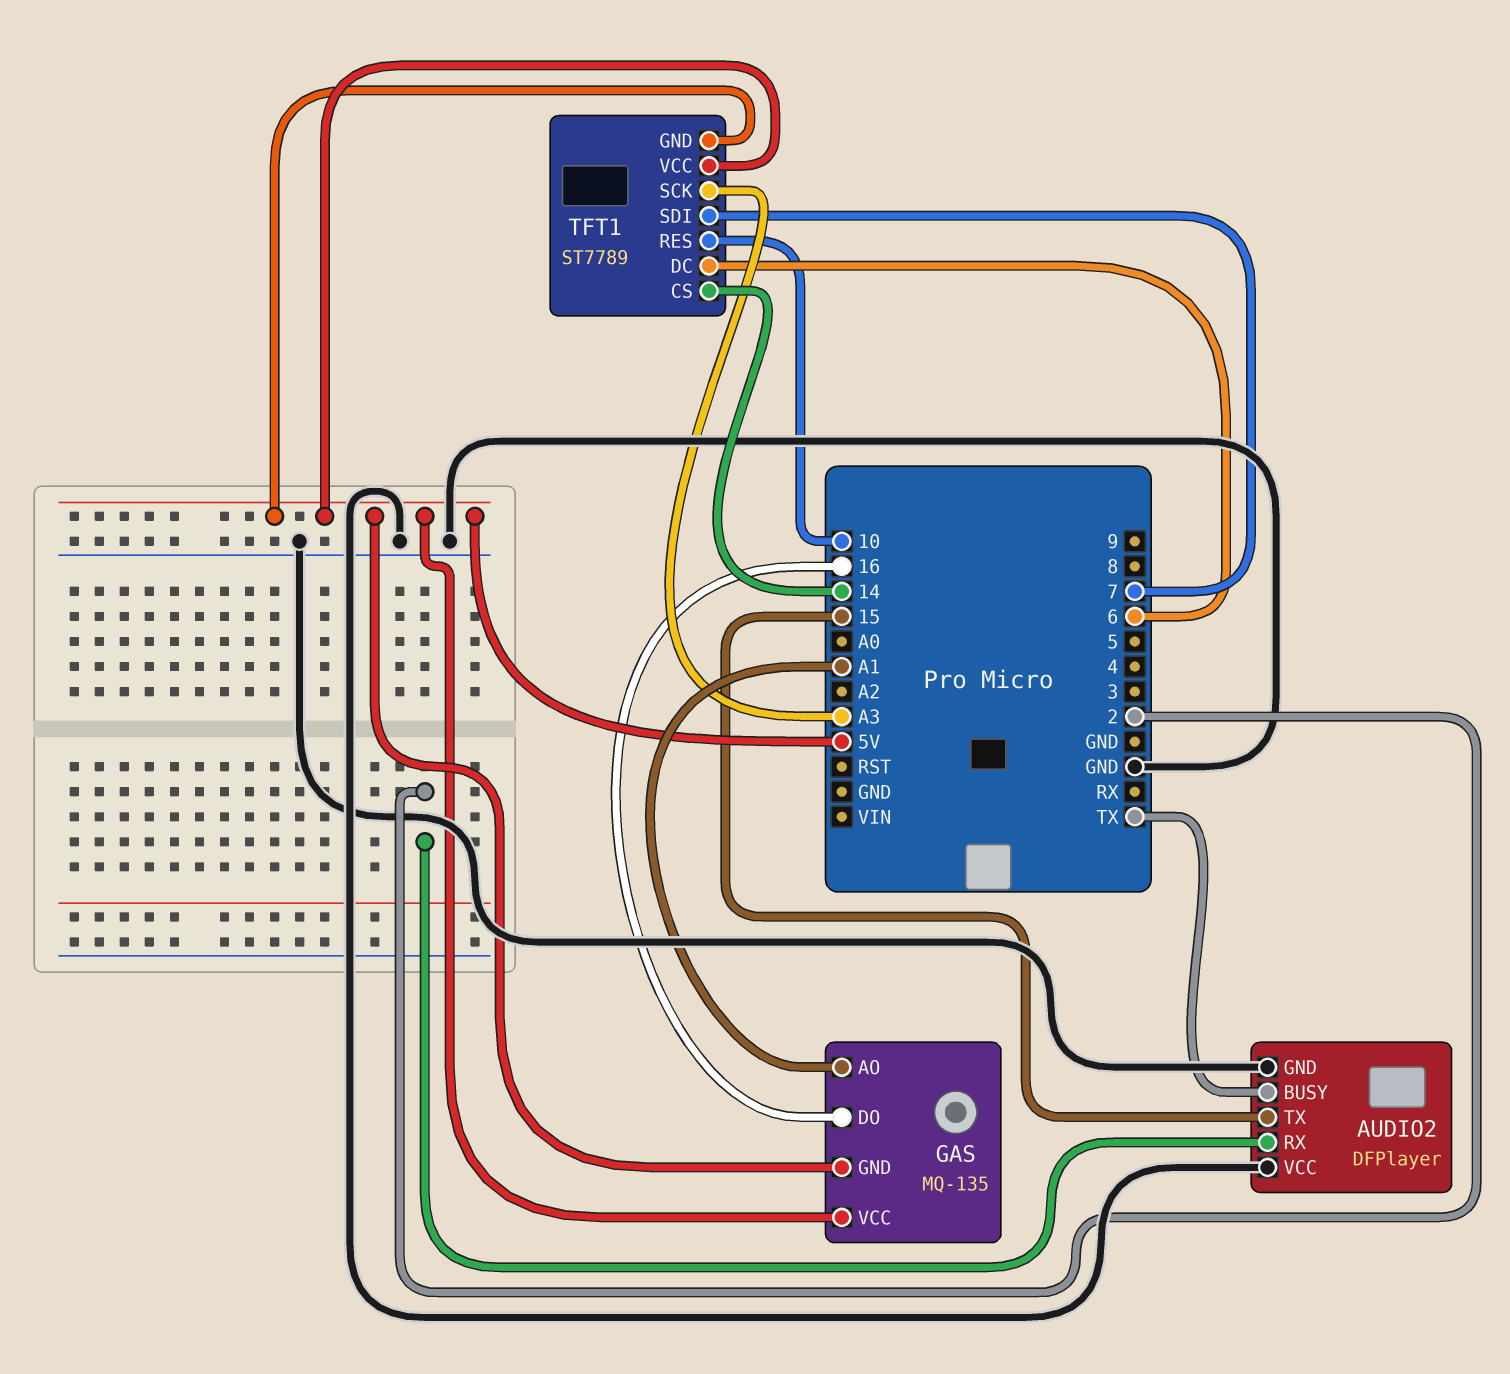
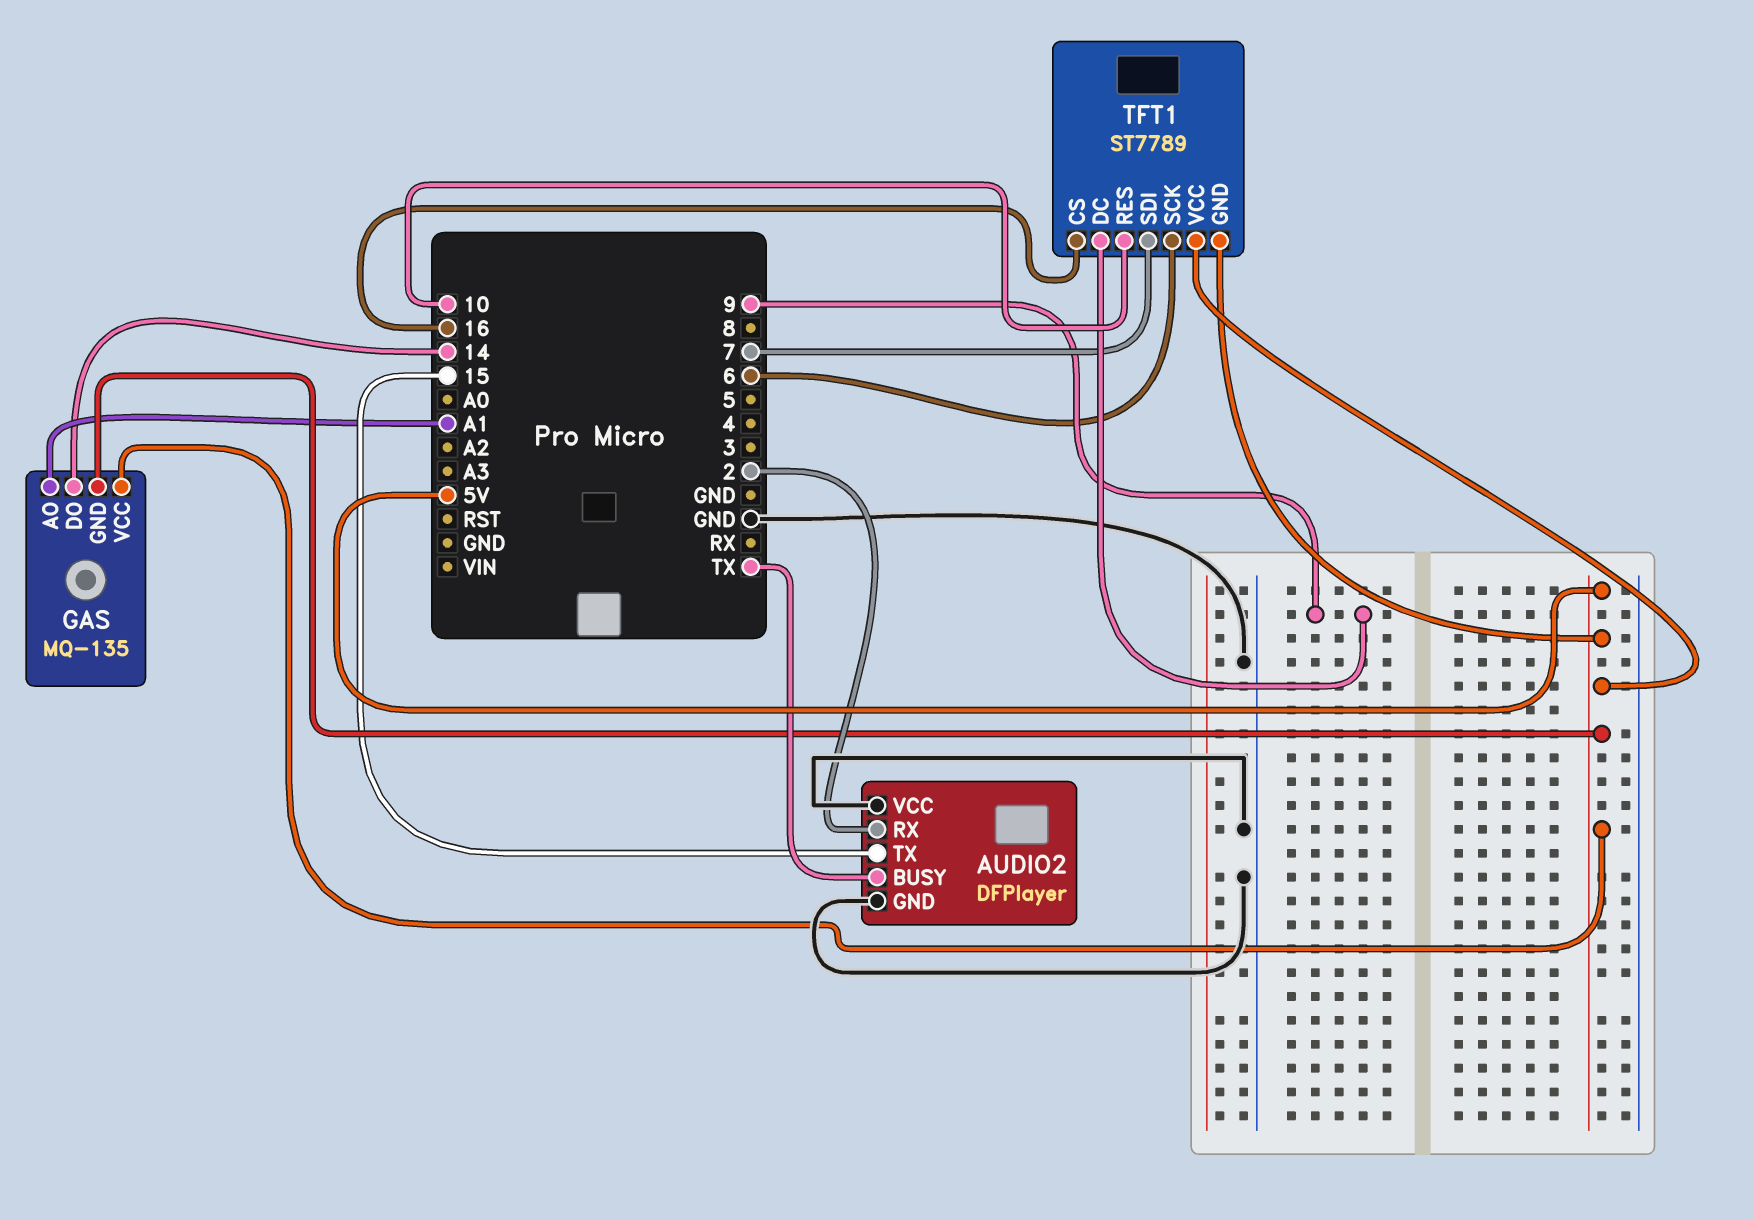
GAS pin DO: 16 -> 14
TFT1 pin CS: 14 -> 16
TFT1 pin DC: 6 -> 9
TFT1 pin SCK: A3 -> 6

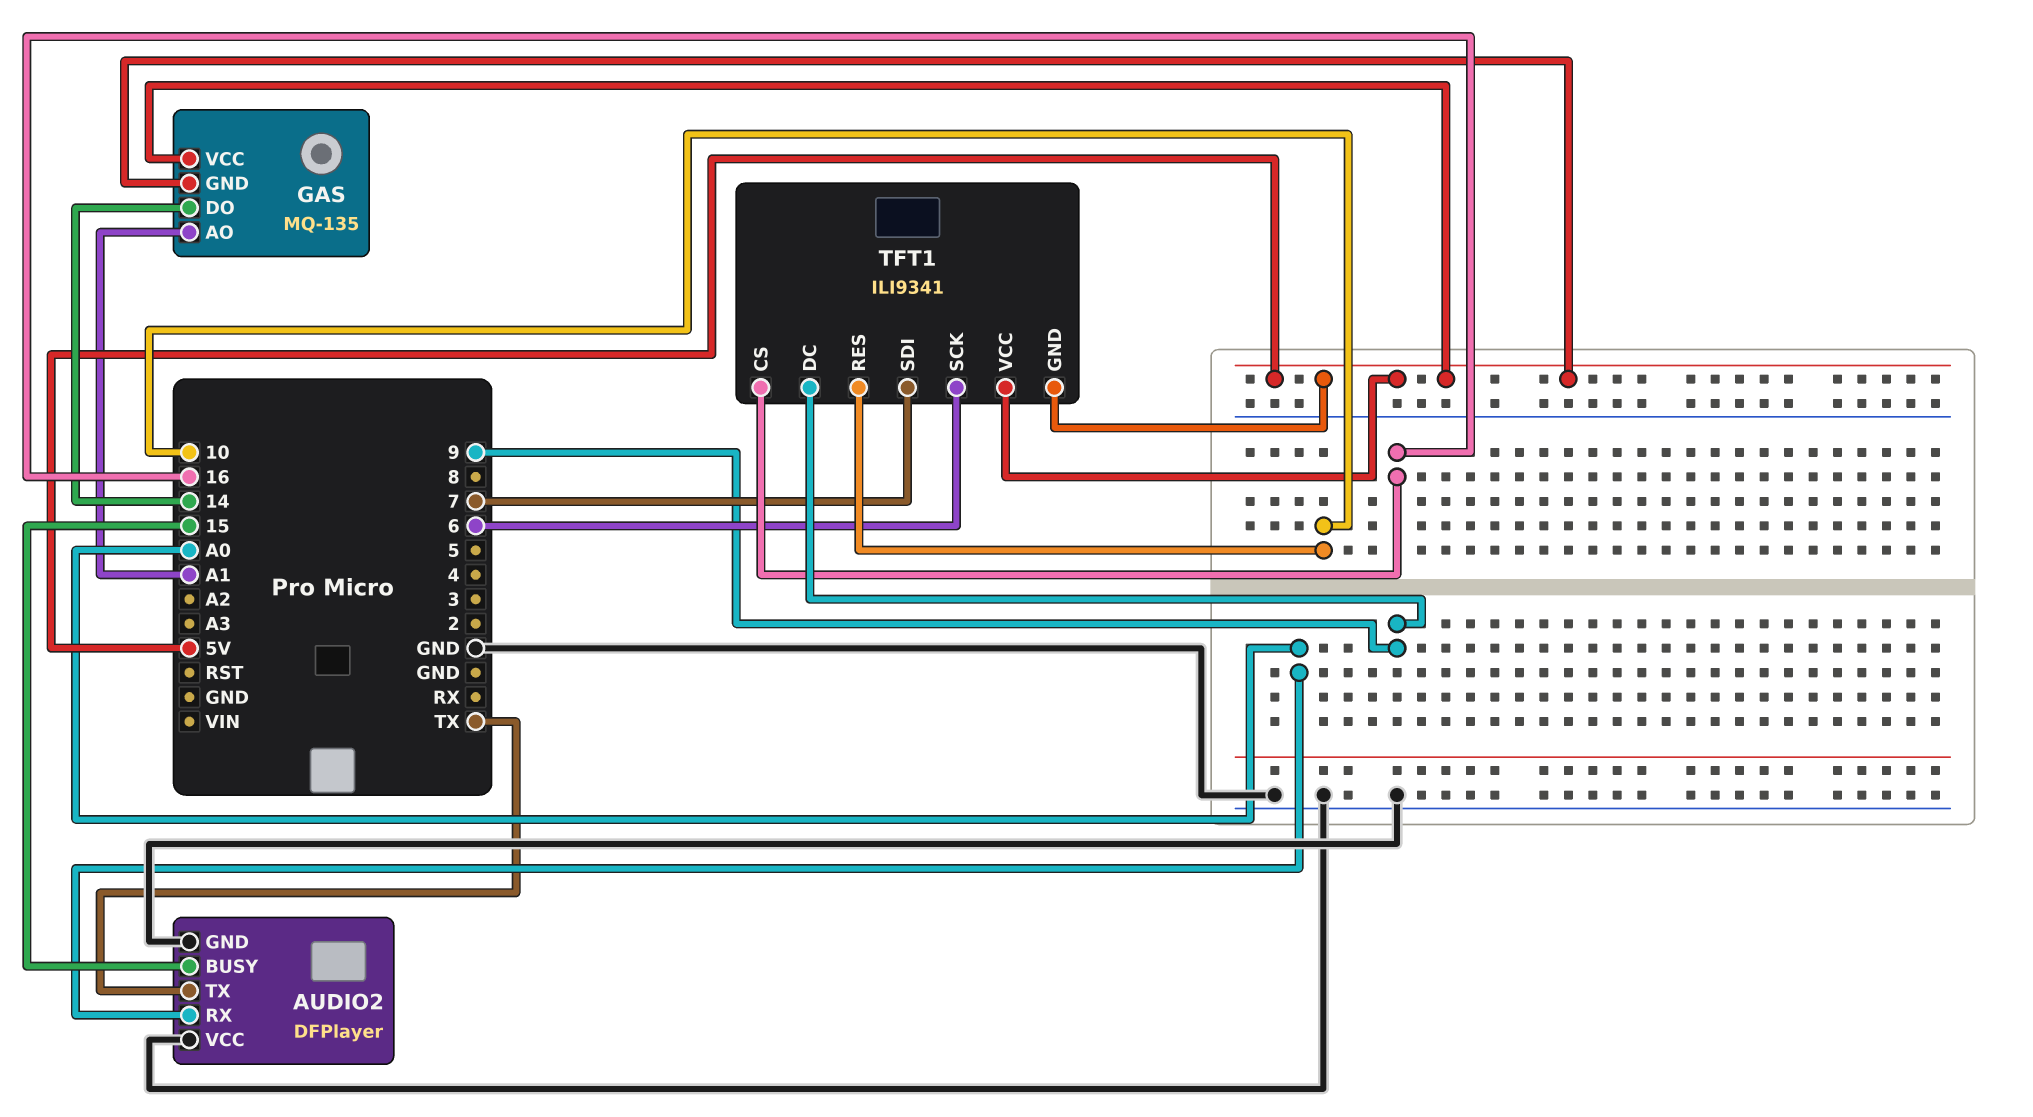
AUDIO2 pin BUSY: TX -> 15
AUDIO2 pin RX: 2 -> A0
AUDIO2 pin TX: 15 -> TX
TFT1: ST7789 -> ILI9341

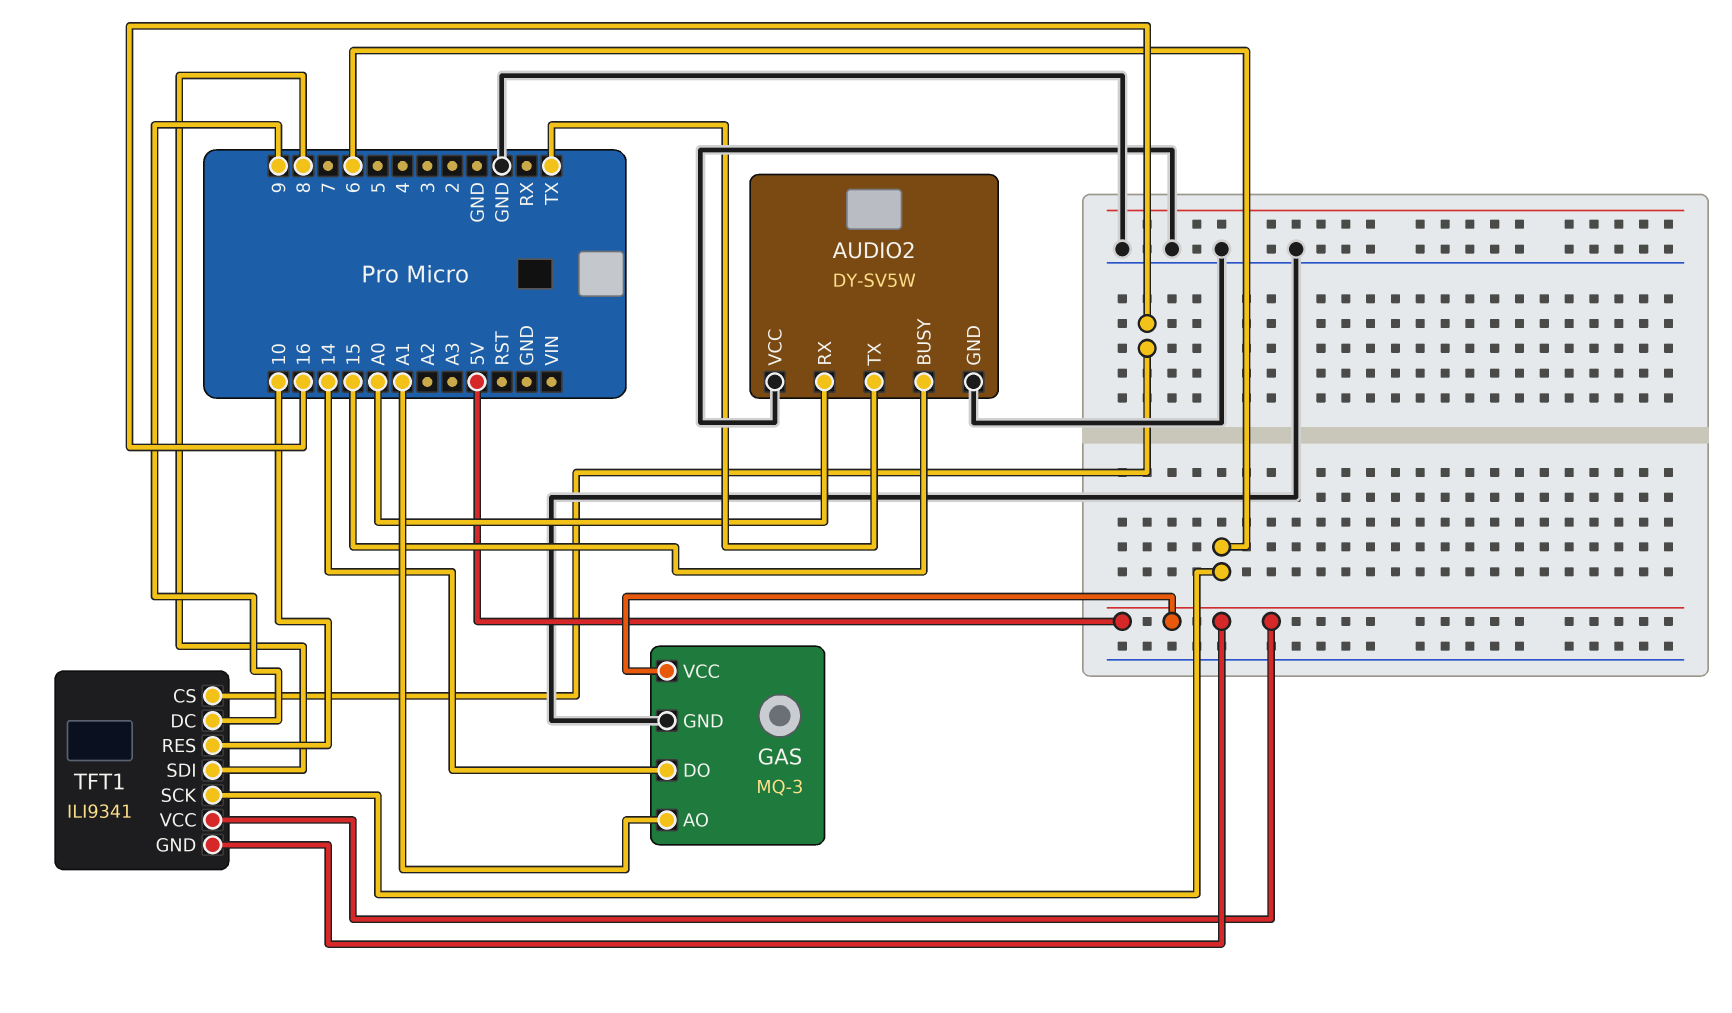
AUDIO2: DFPlayer -> DY-SV5W
GAS: MQ-135 -> MQ-3
GAS pin GND: 5V -> GND
TFT1 pin SDI: 7 -> 8

